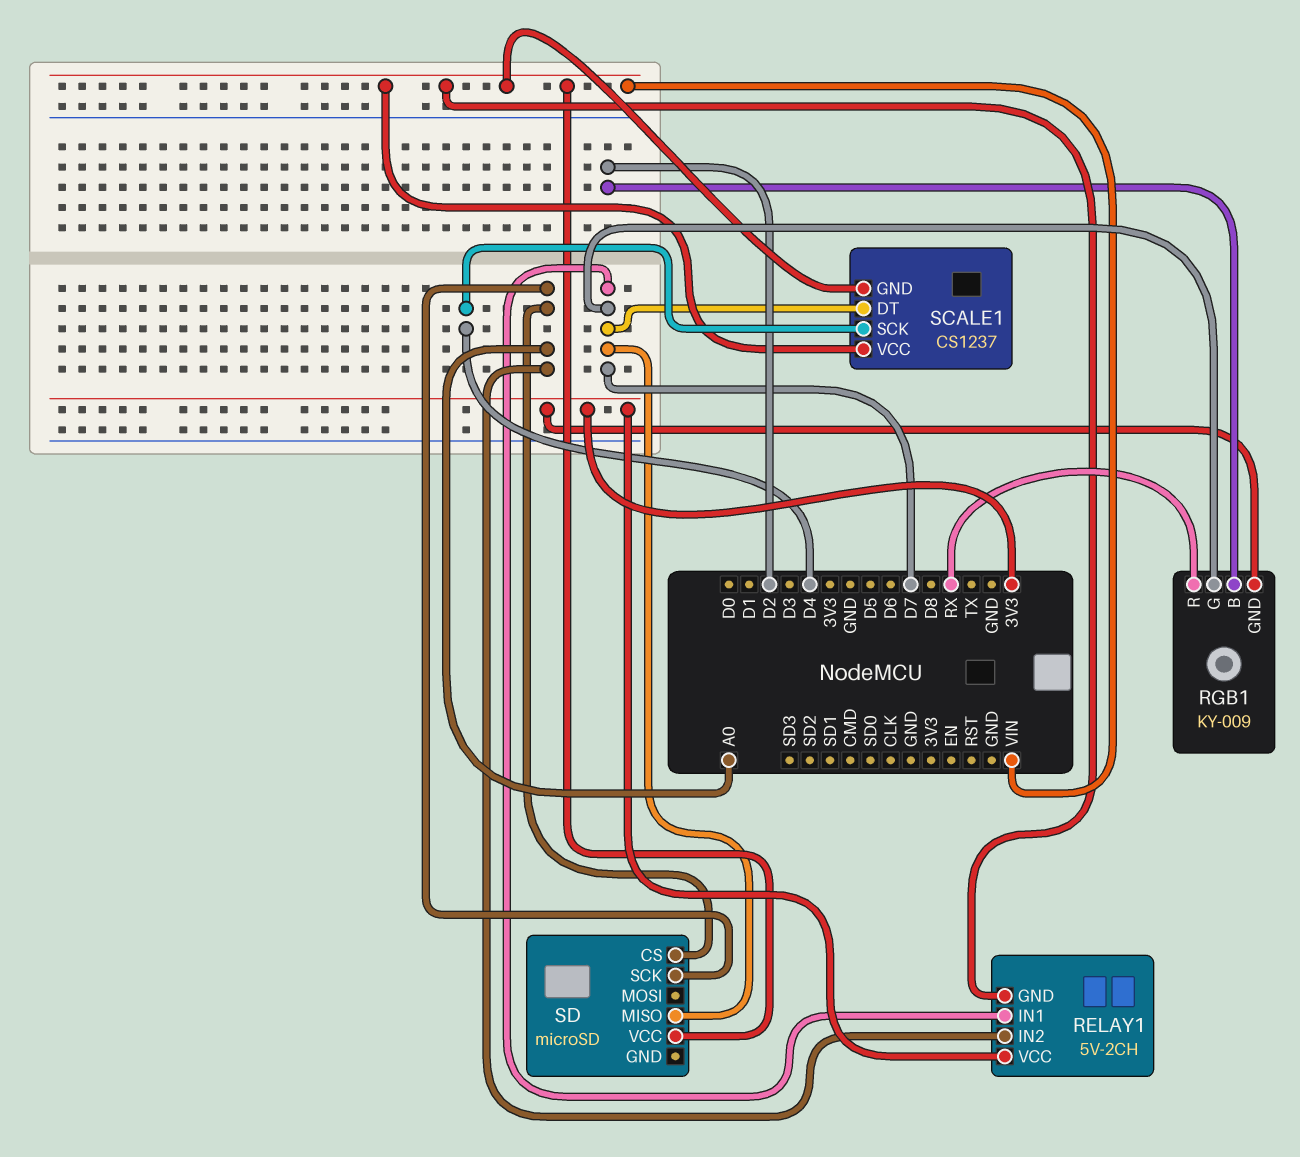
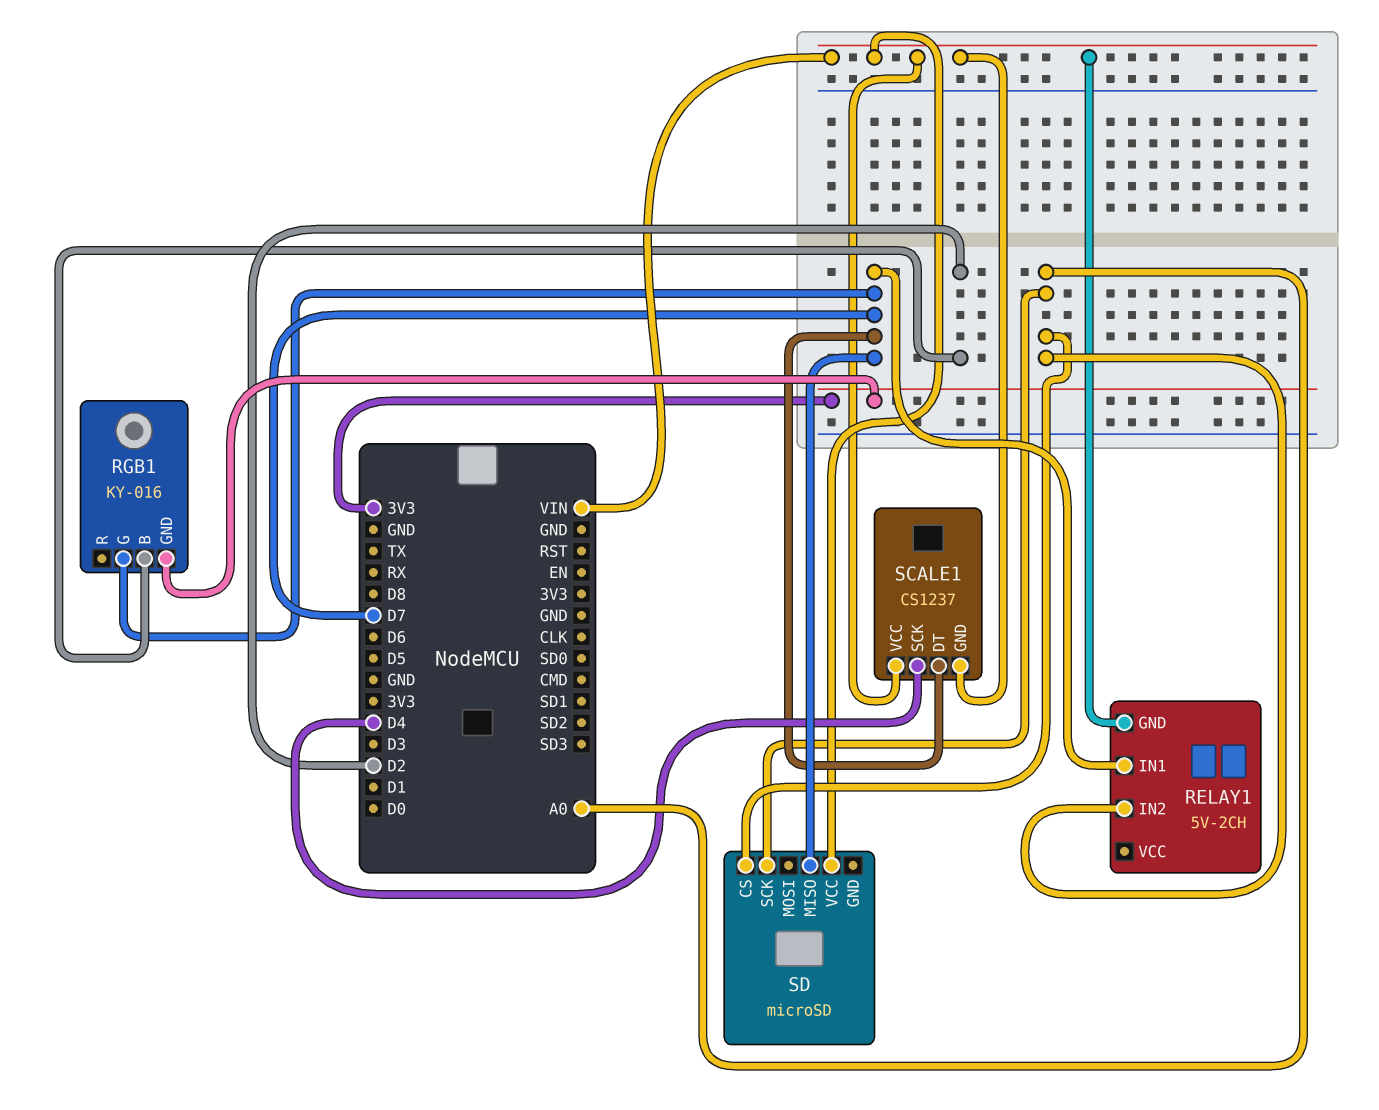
RELAY1 pin VCC: 3V3 -> none
RGB1: KY-009 -> KY-016
RGB1 pin R: RX -> none

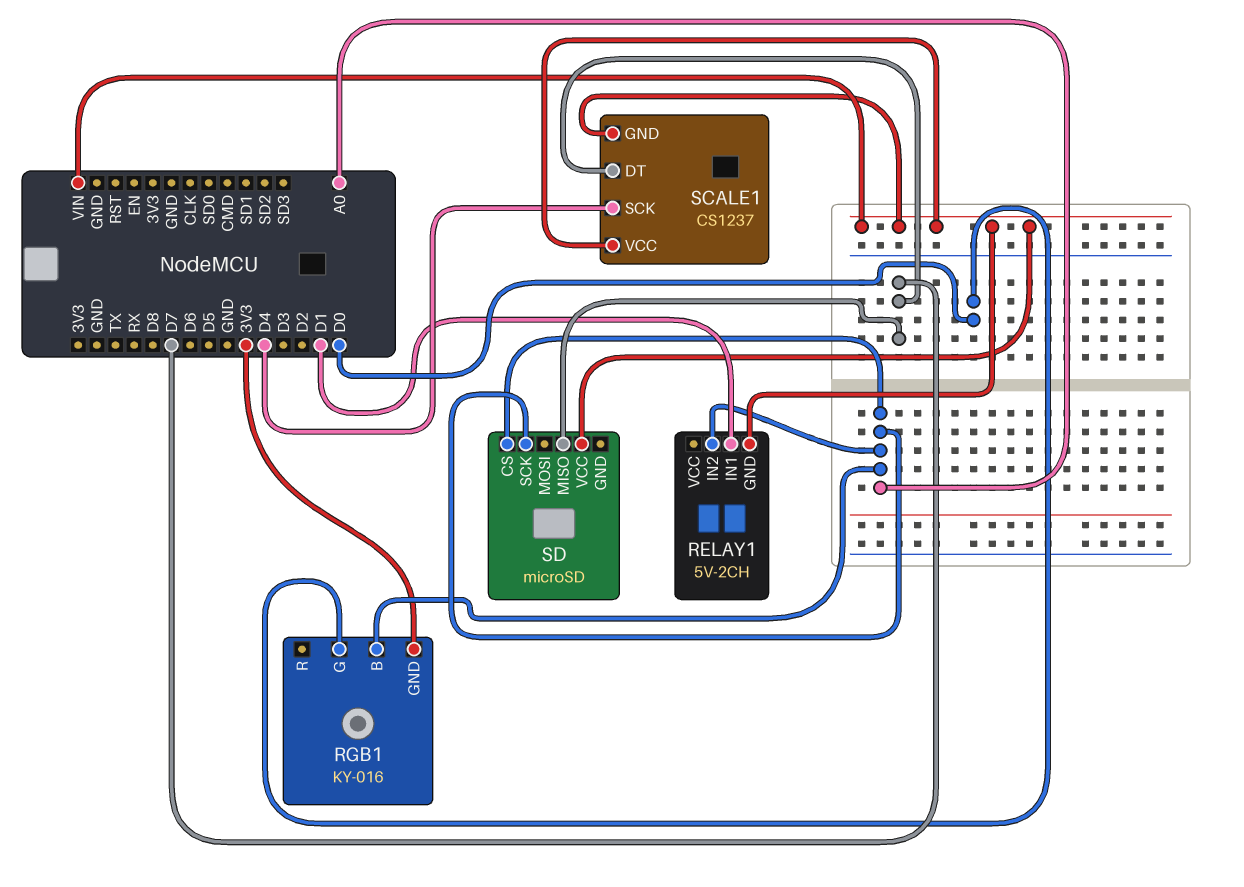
RELAY1 pin IN1: D7 -> D1
RGB1 pin B: D2 -> A0
RGB1 pin G: D7 -> D0

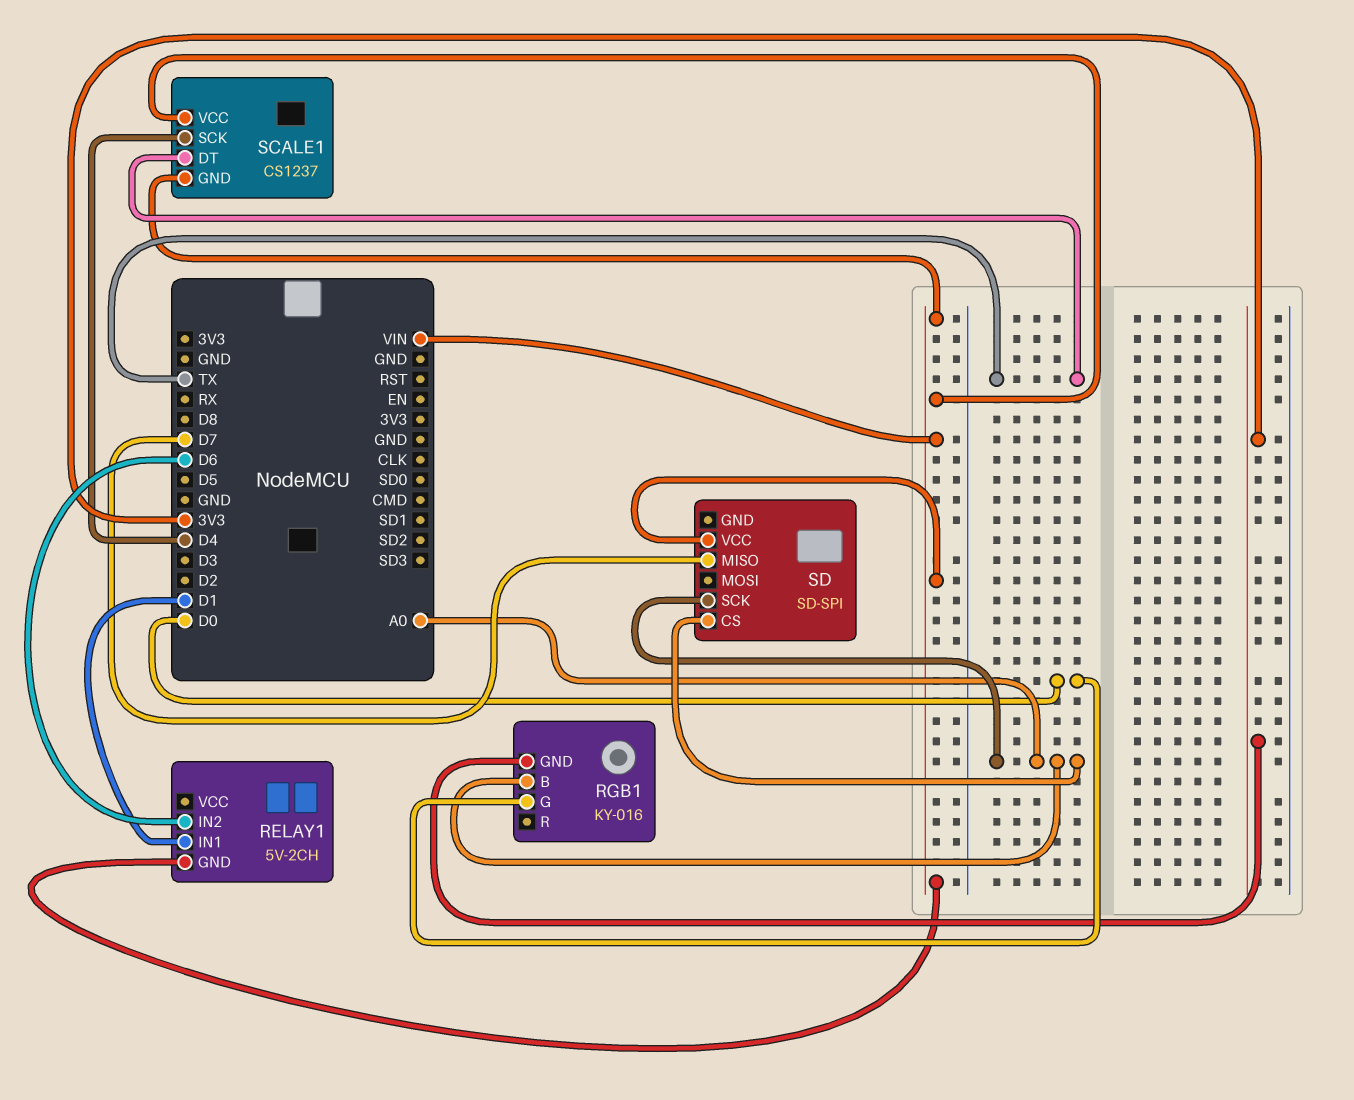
RELAY1 pin IN2: A0 -> D6
SCALE1 pin DT: D7 -> TX
SD: microSD -> SD-SPI

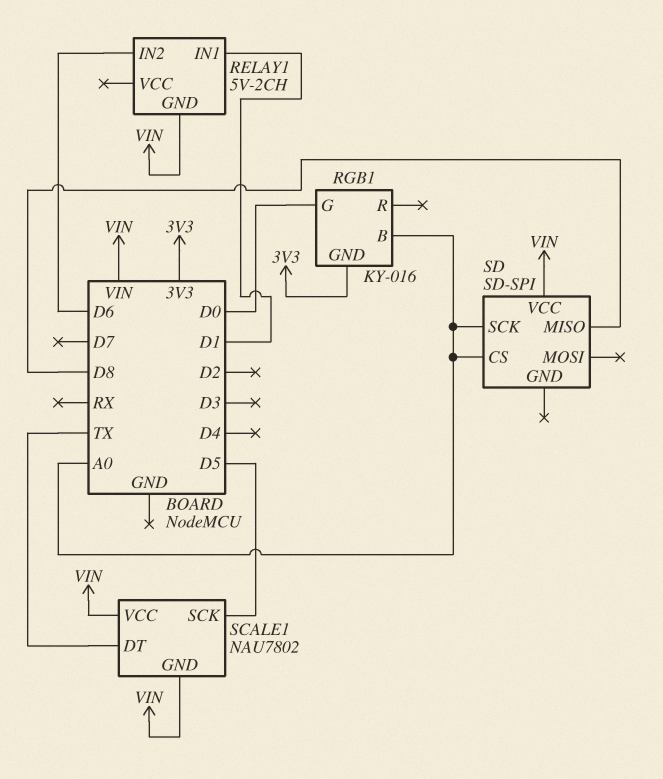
SCALE1: CS1237 -> NAU7802
SCALE1 pin SCK: D4 -> D5
SD pin MISO: D7 -> D8

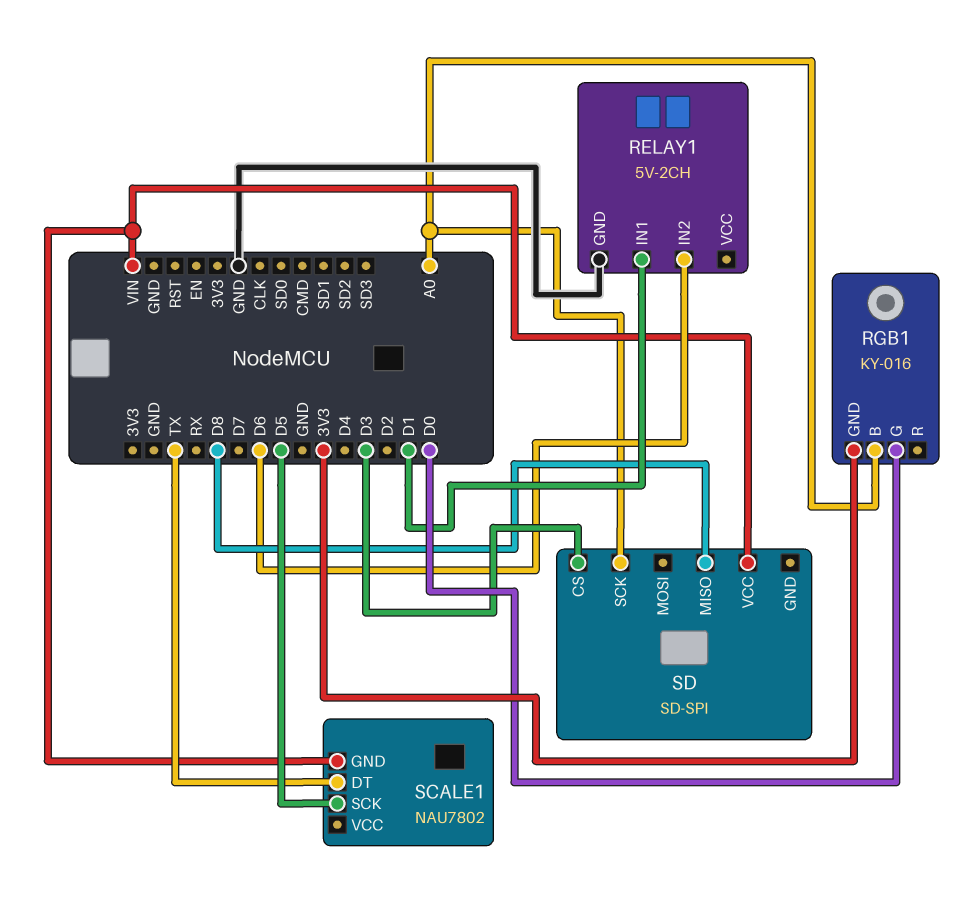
RELAY1 pin GND: VIN -> GND
SCALE1 pin VCC: VIN -> none
SD pin CS: A0 -> D3

